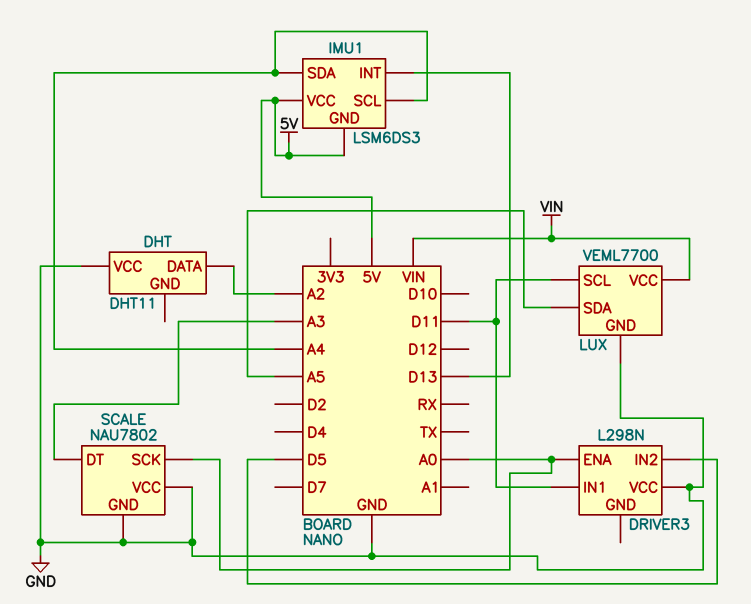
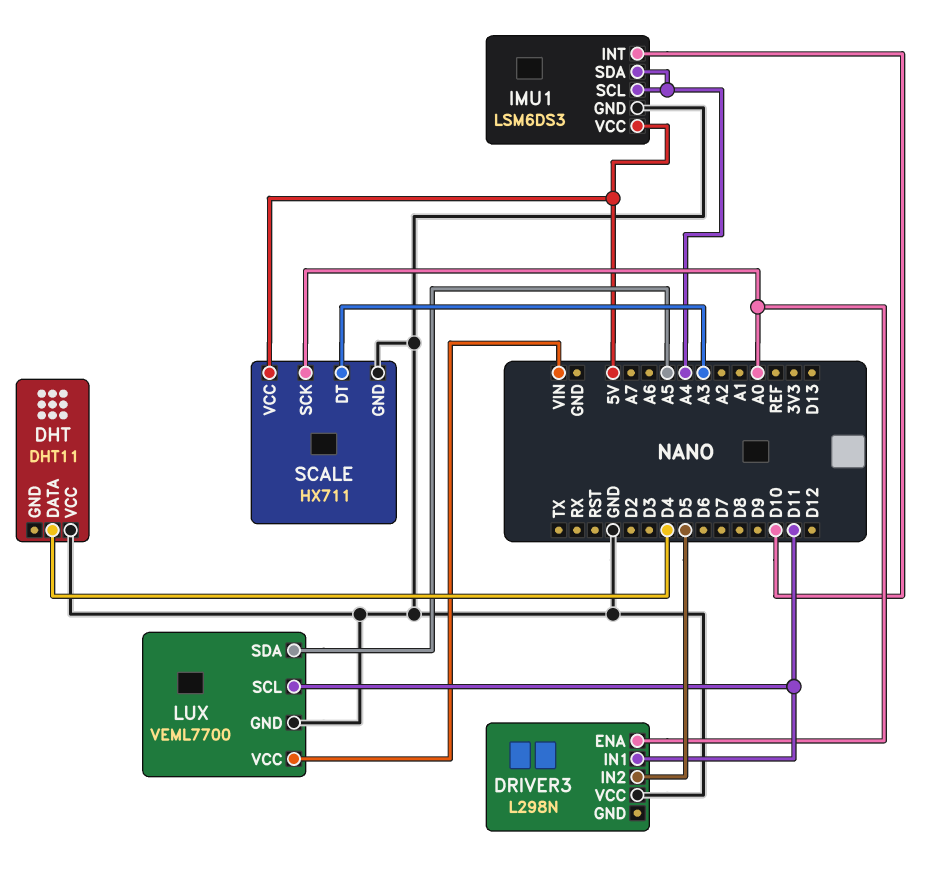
DHT pin DATA: A2 -> D4
IMU1 pin GND: 5V -> GND
IMU1 pin INT: D13 -> D10
SCALE: NAU7802 -> HX711
SCALE pin VCC: GND -> 5V

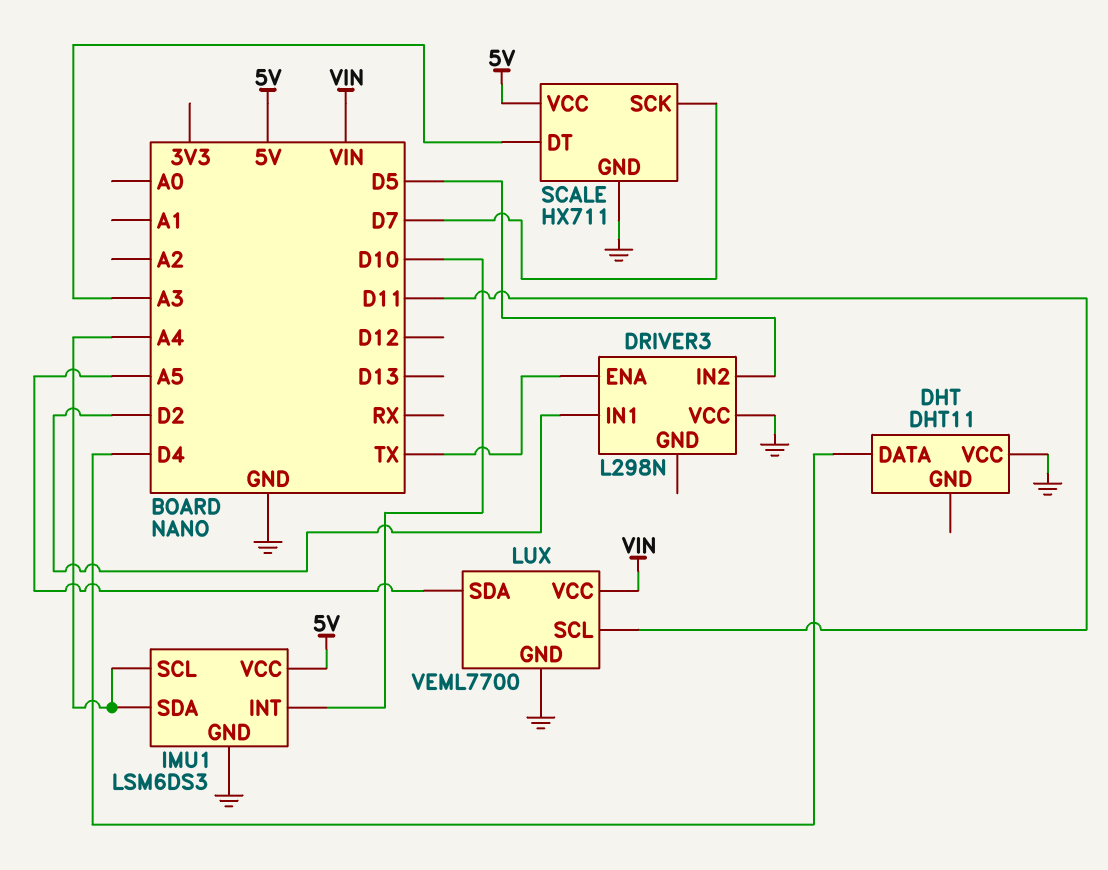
DRIVER3 pin ENA: A0 -> TX
DRIVER3 pin IN1: D11 -> D2
SCALE pin SCK: A0 -> D7

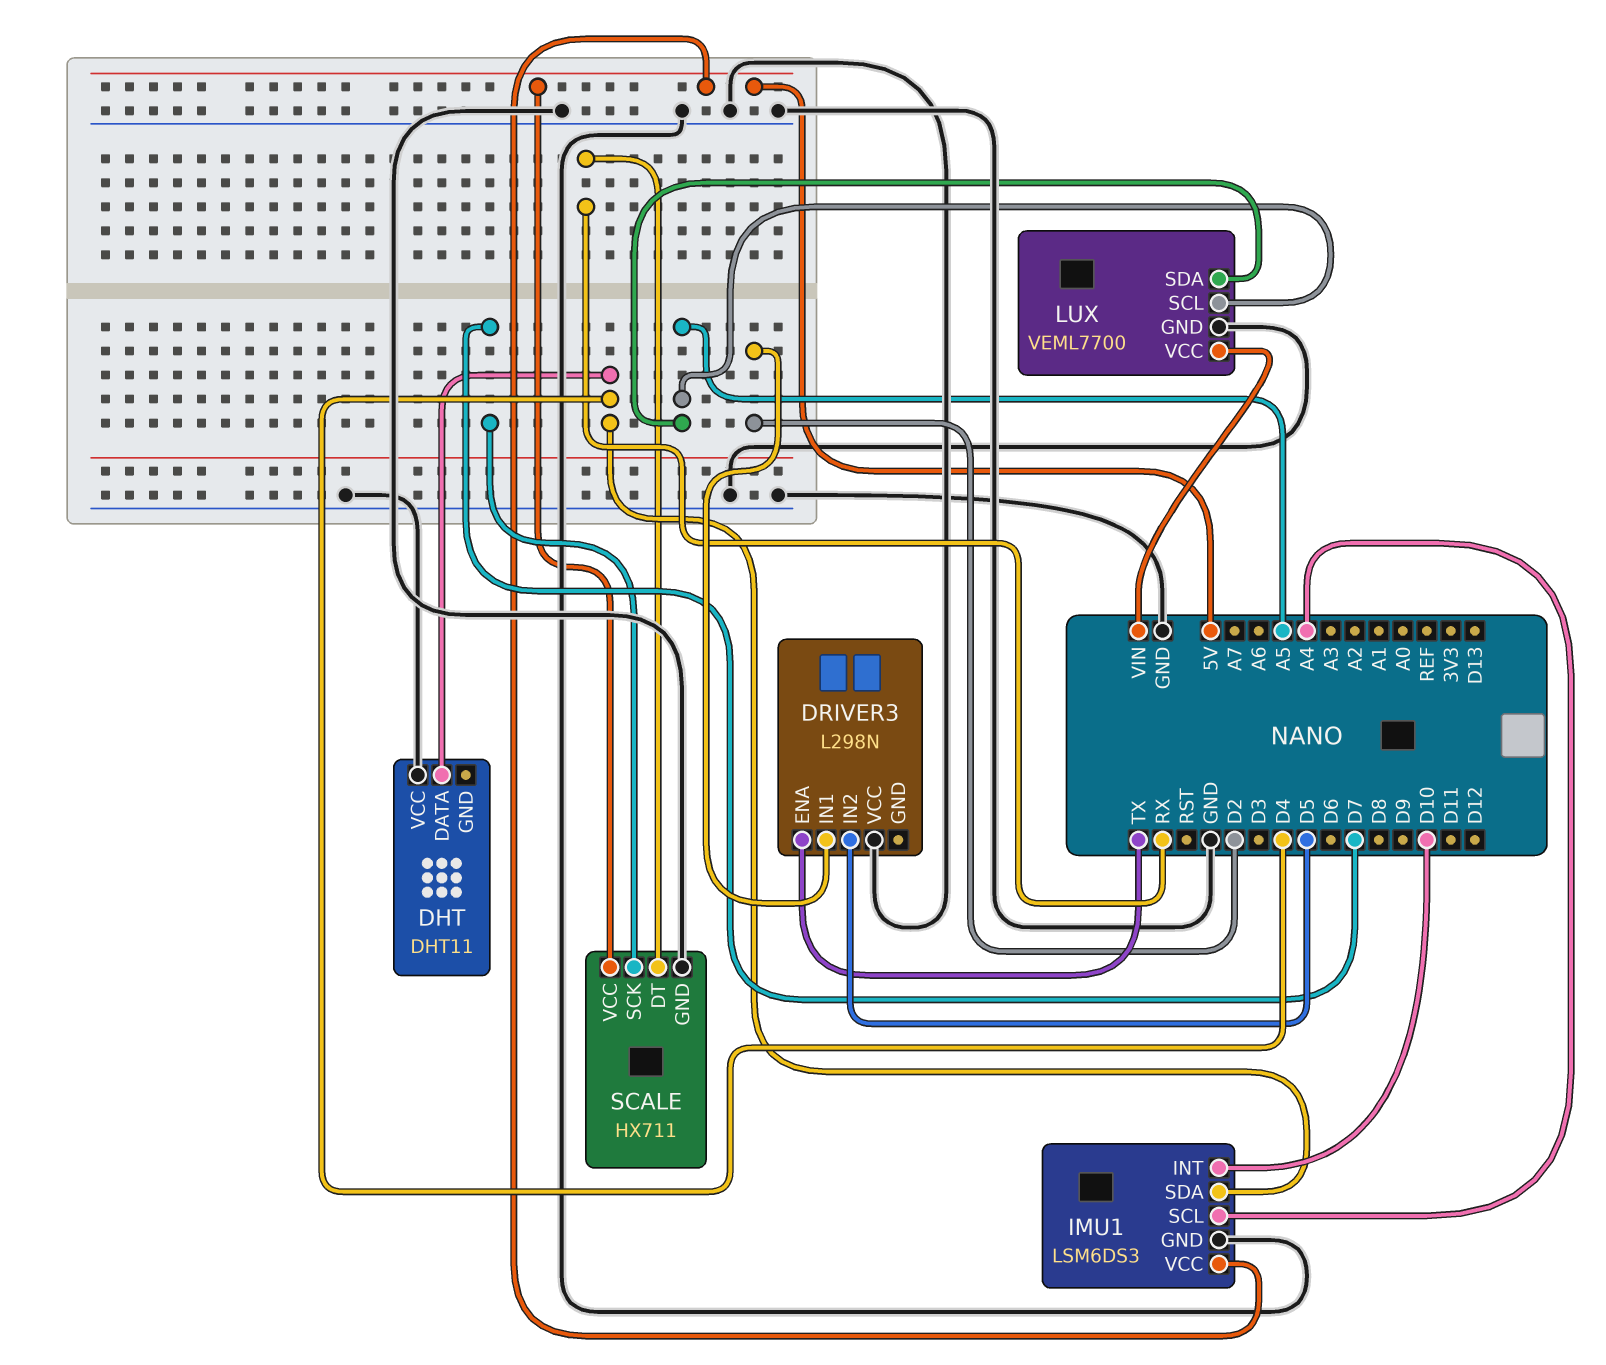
IMU1 pin SDA: A4 -> D4
LUX pin SCL: D11 -> A5
SCALE pin DT: A3 -> RX

